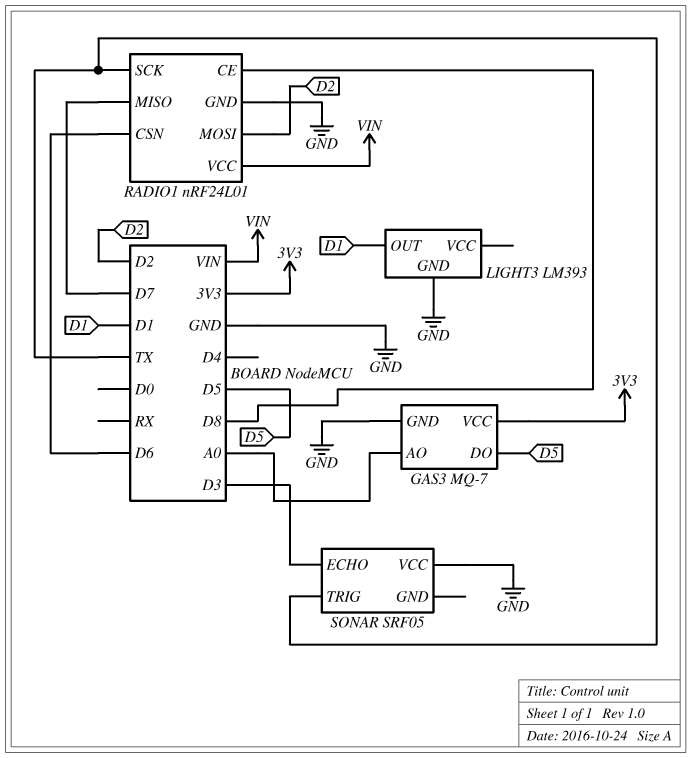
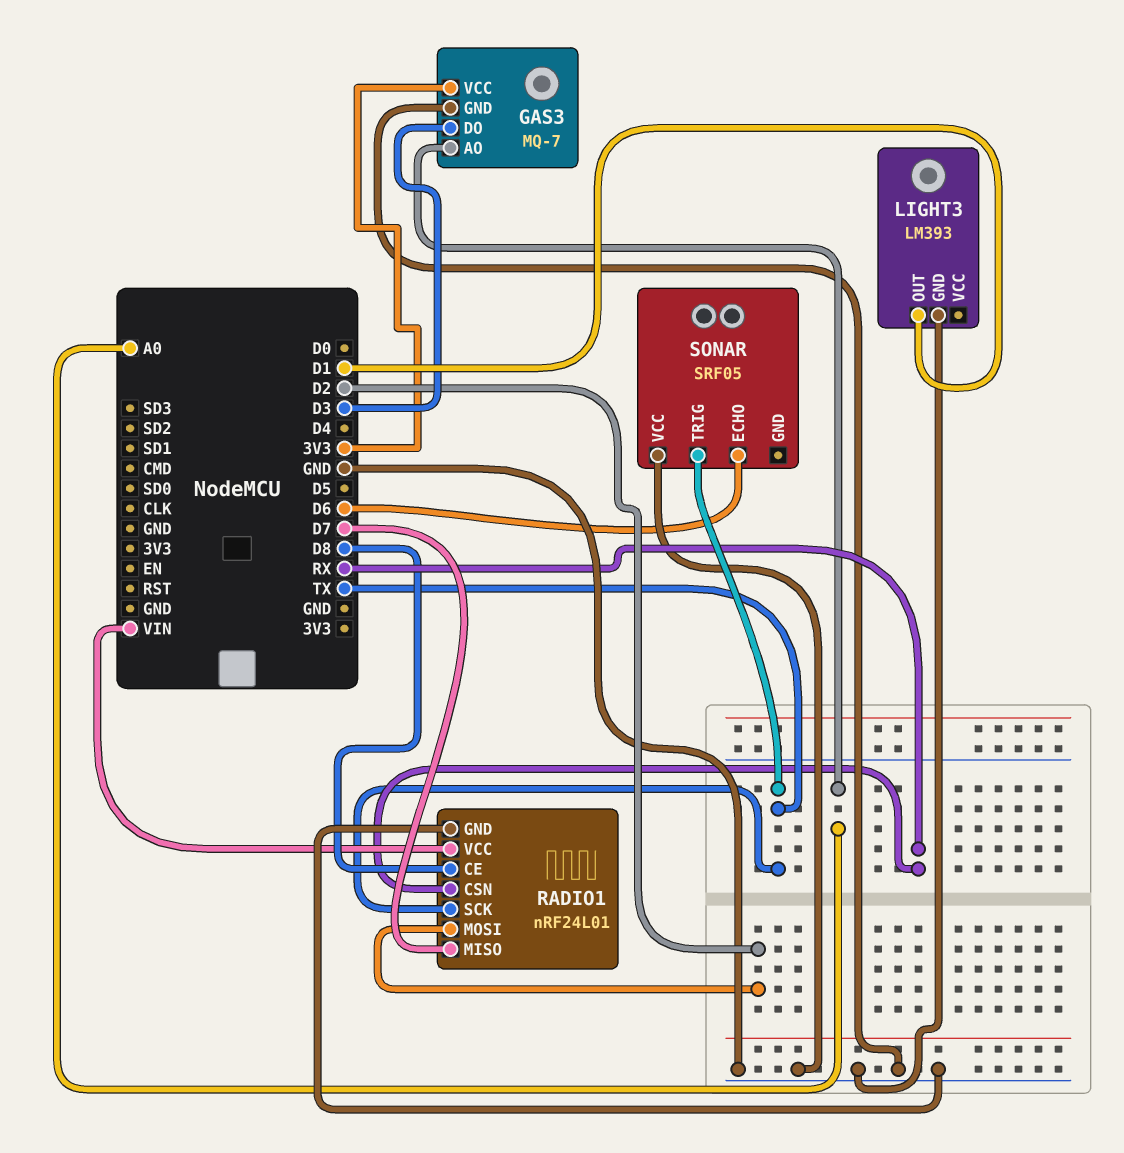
GAS3 pin DO: D5 -> D3
RADIO1 pin CSN: D6 -> RX
SONAR pin ECHO: D3 -> D6

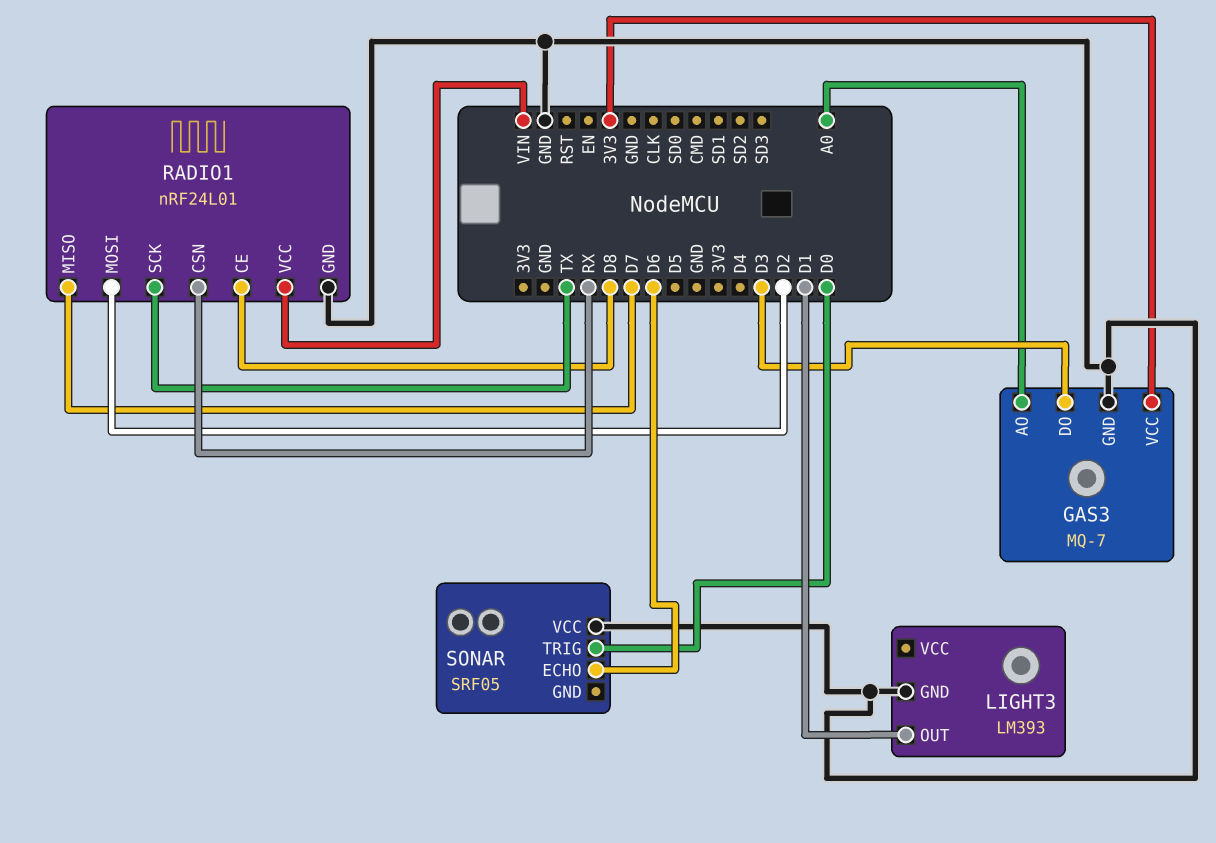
SONAR pin TRIG: TX -> D0

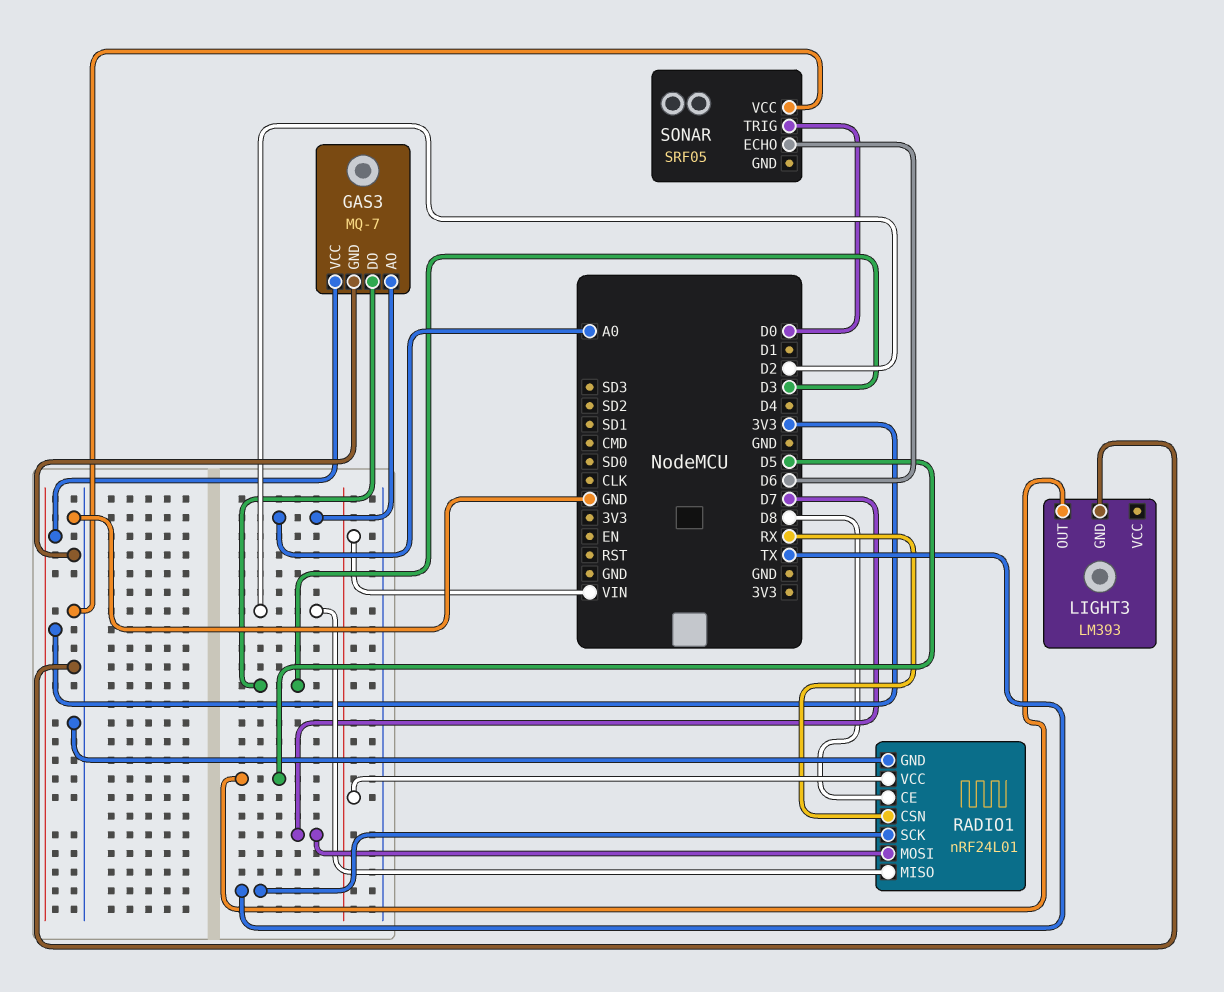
LIGHT3 pin OUT: D1 -> D5
RADIO1 pin MISO: D7 -> D2
RADIO1 pin MOSI: D2 -> D7

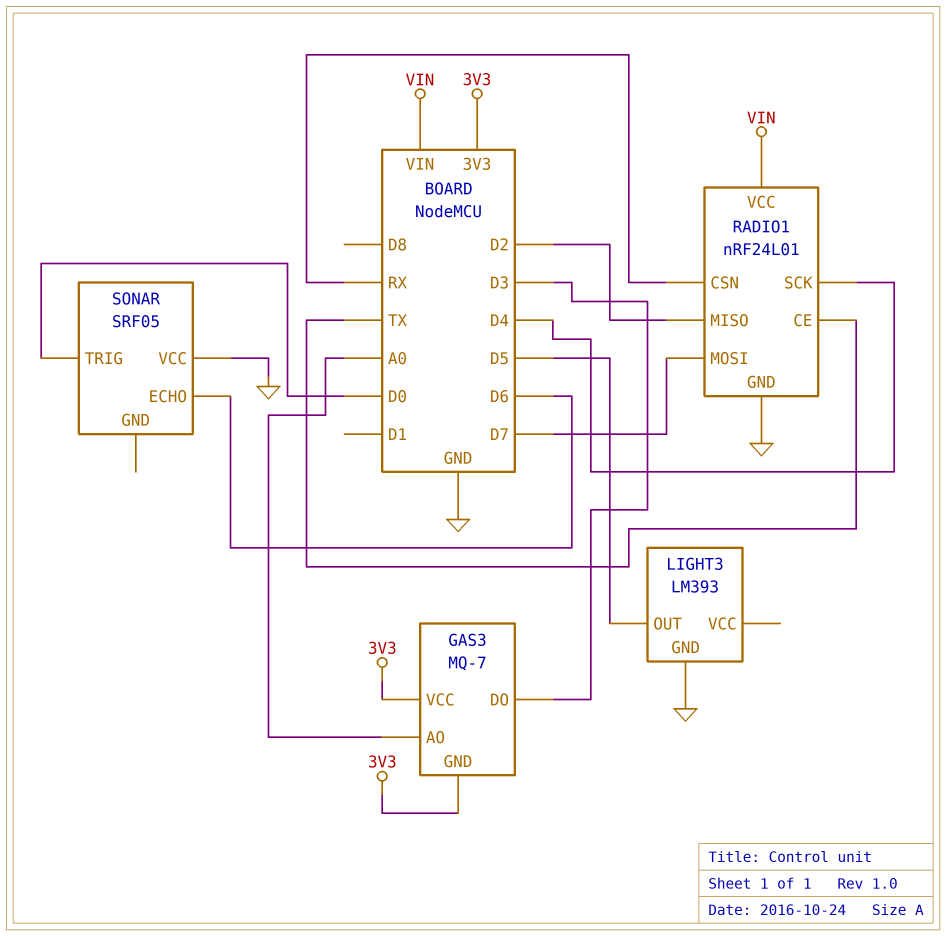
GAS3 pin GND: GND -> 3V3
RADIO1 pin CE: D8 -> TX
RADIO1 pin SCK: TX -> D4

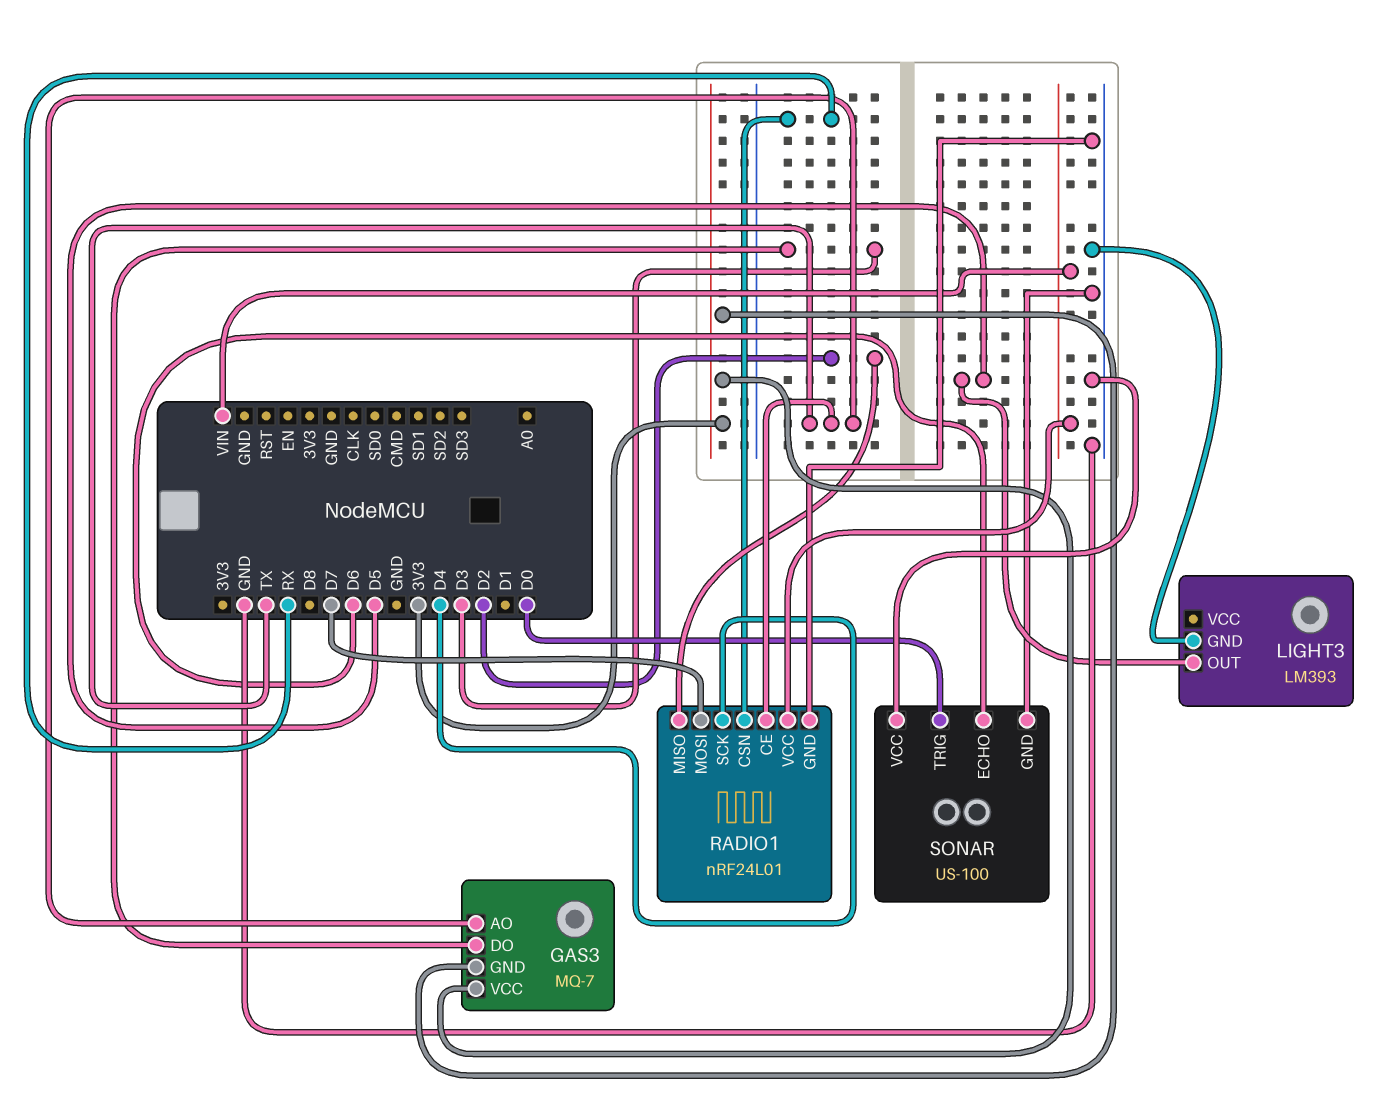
GAS3 pin AO: A0 -> TX
SONAR: SRF05 -> US-100
SONAR pin GND: none -> GND

